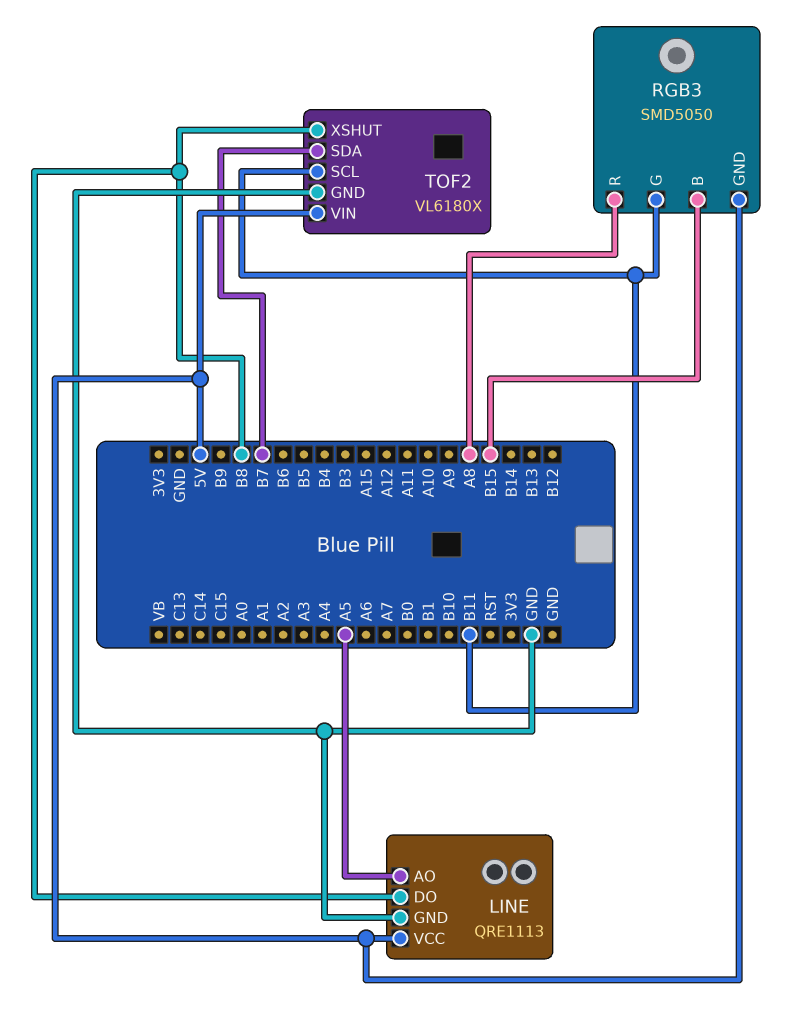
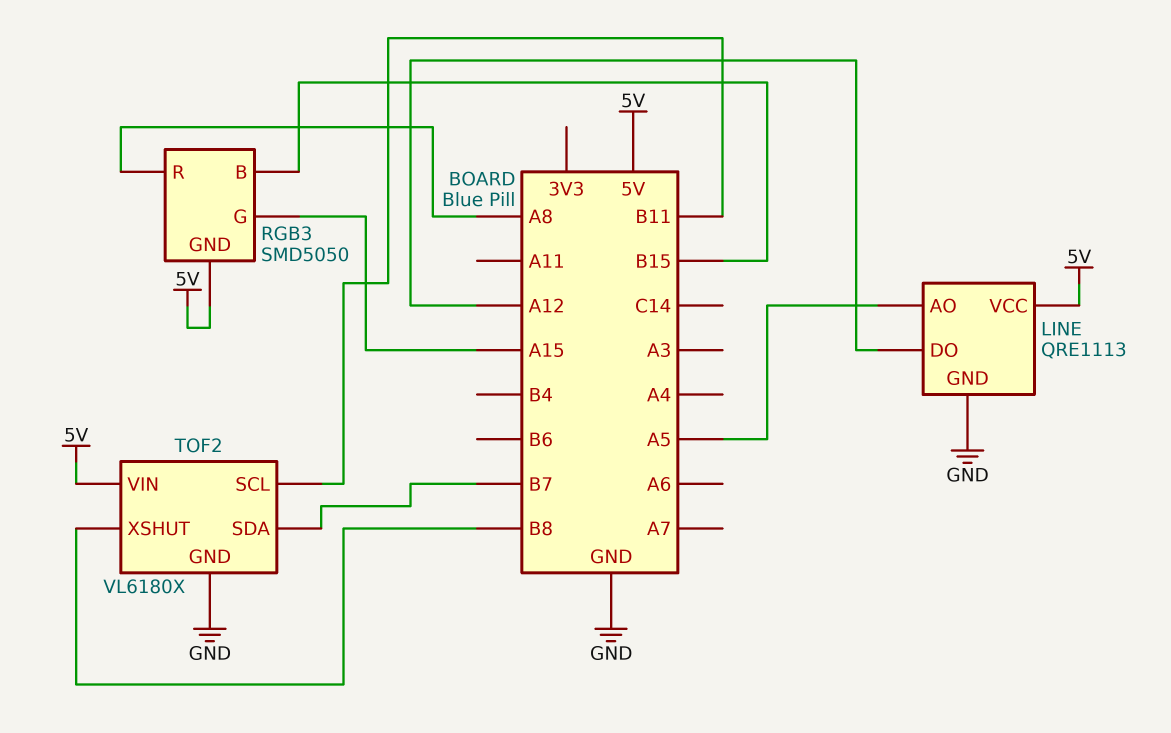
LINE pin DO: B8 -> A12
RGB3 pin G: B11 -> A15

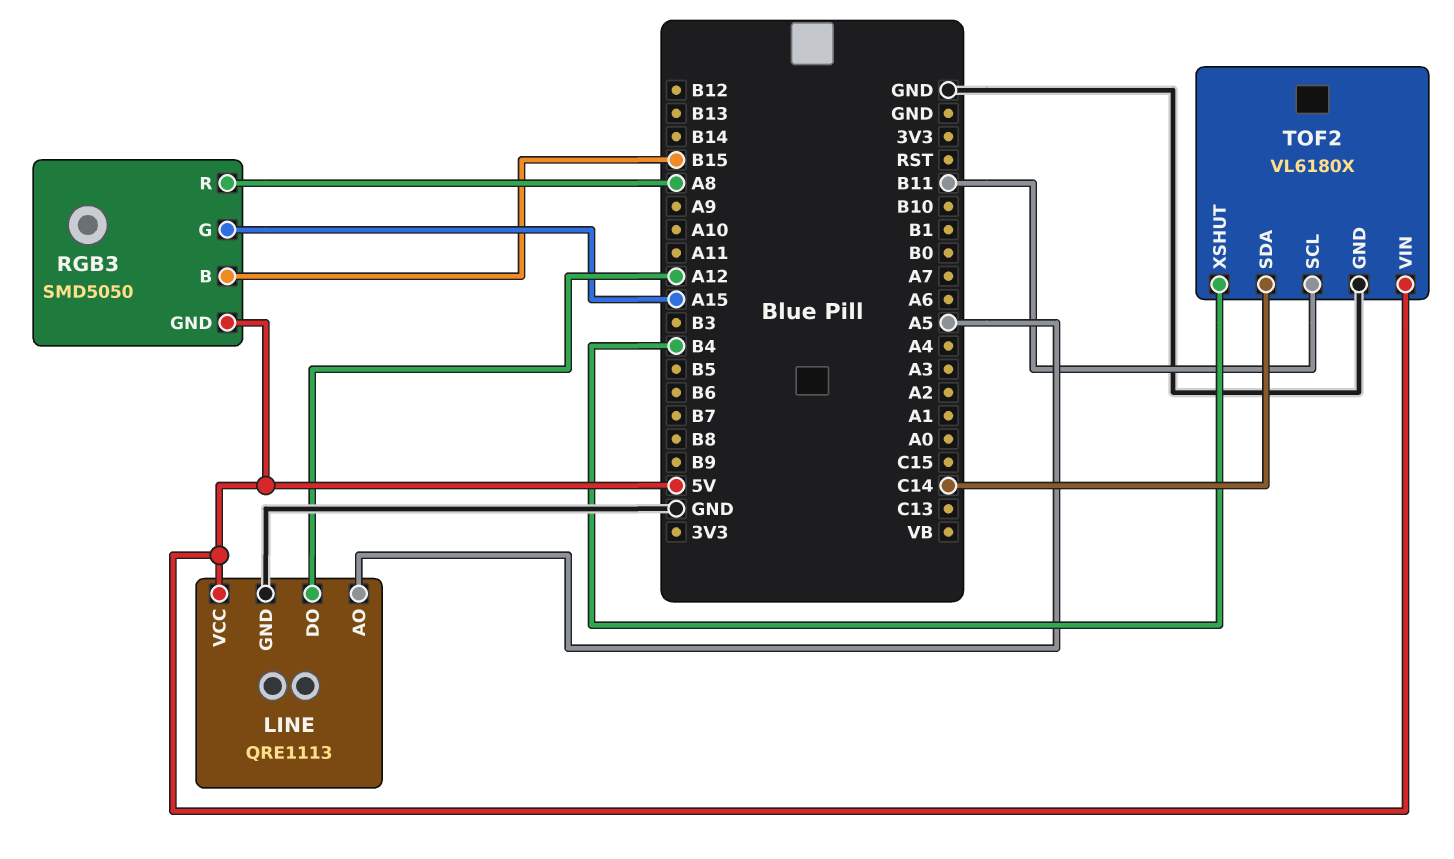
TOF2 pin SDA: B7 -> C14
TOF2 pin XSHUT: B8 -> B4

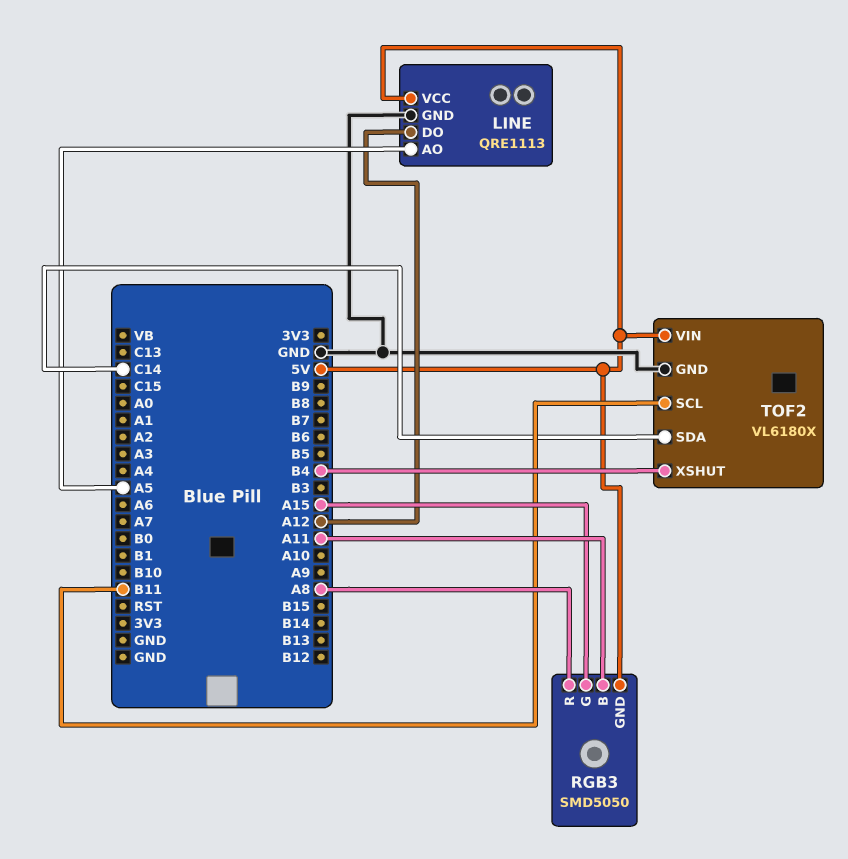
RGB3 pin B: B15 -> A11

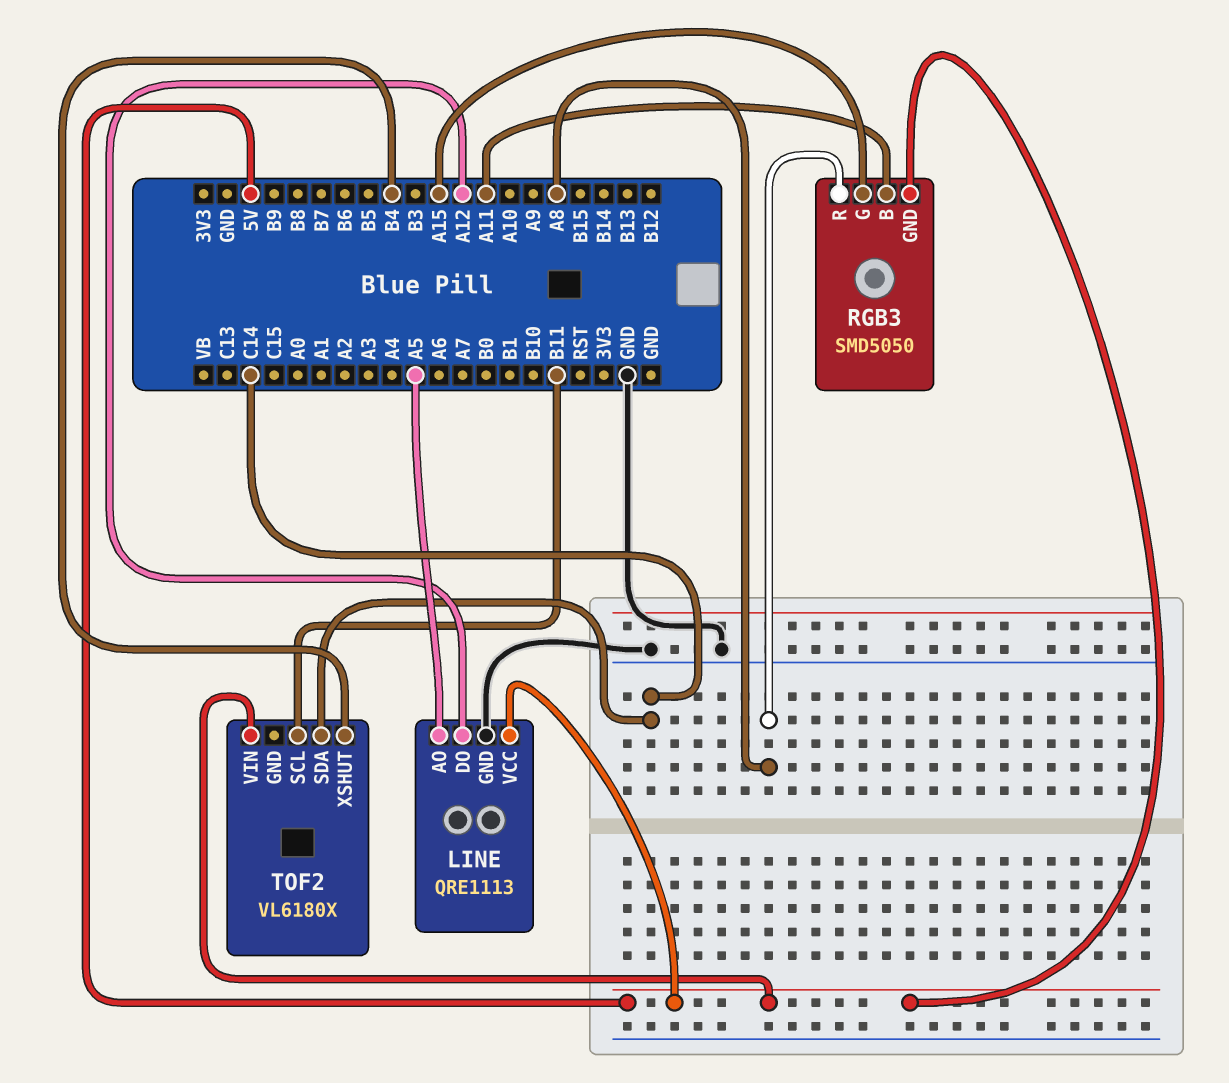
TOF2 pin GND: GND -> none

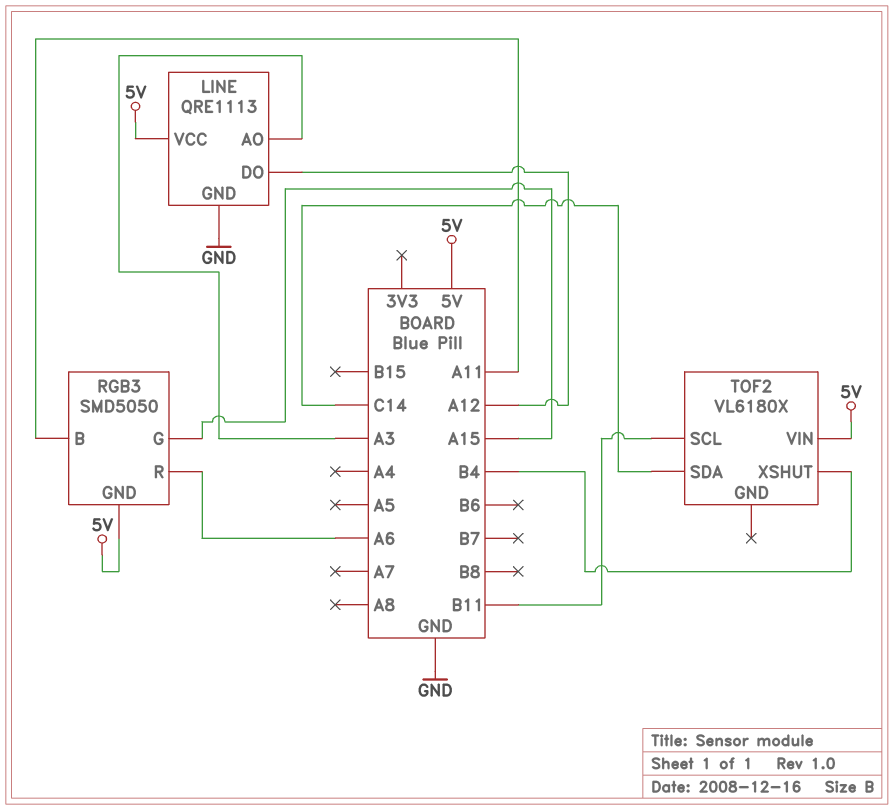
LINE pin AO: A5 -> A3
RGB3 pin R: A8 -> A6

